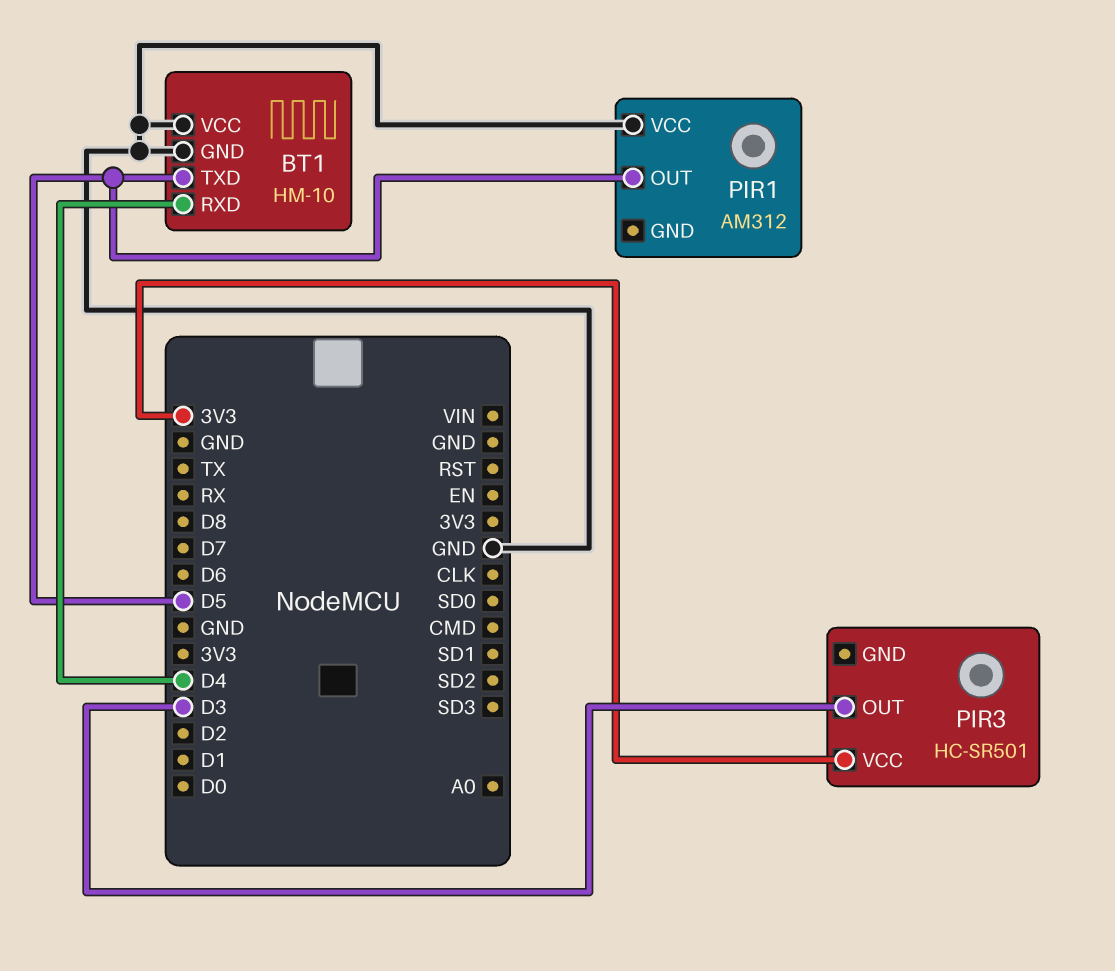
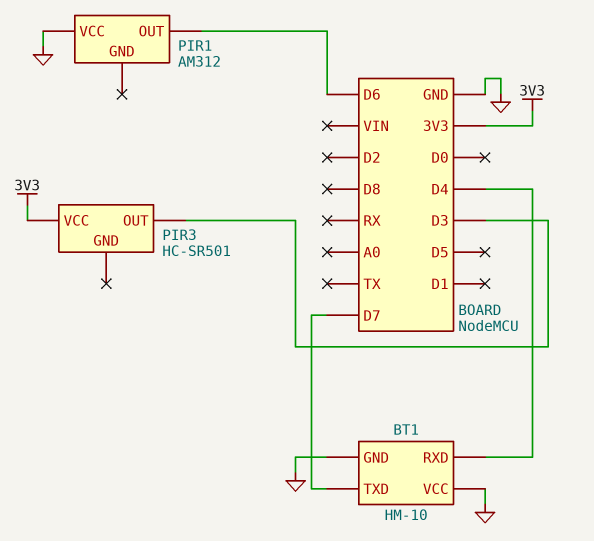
BT1 pin TXD: D5 -> D7
PIR1 pin OUT: D5 -> D6

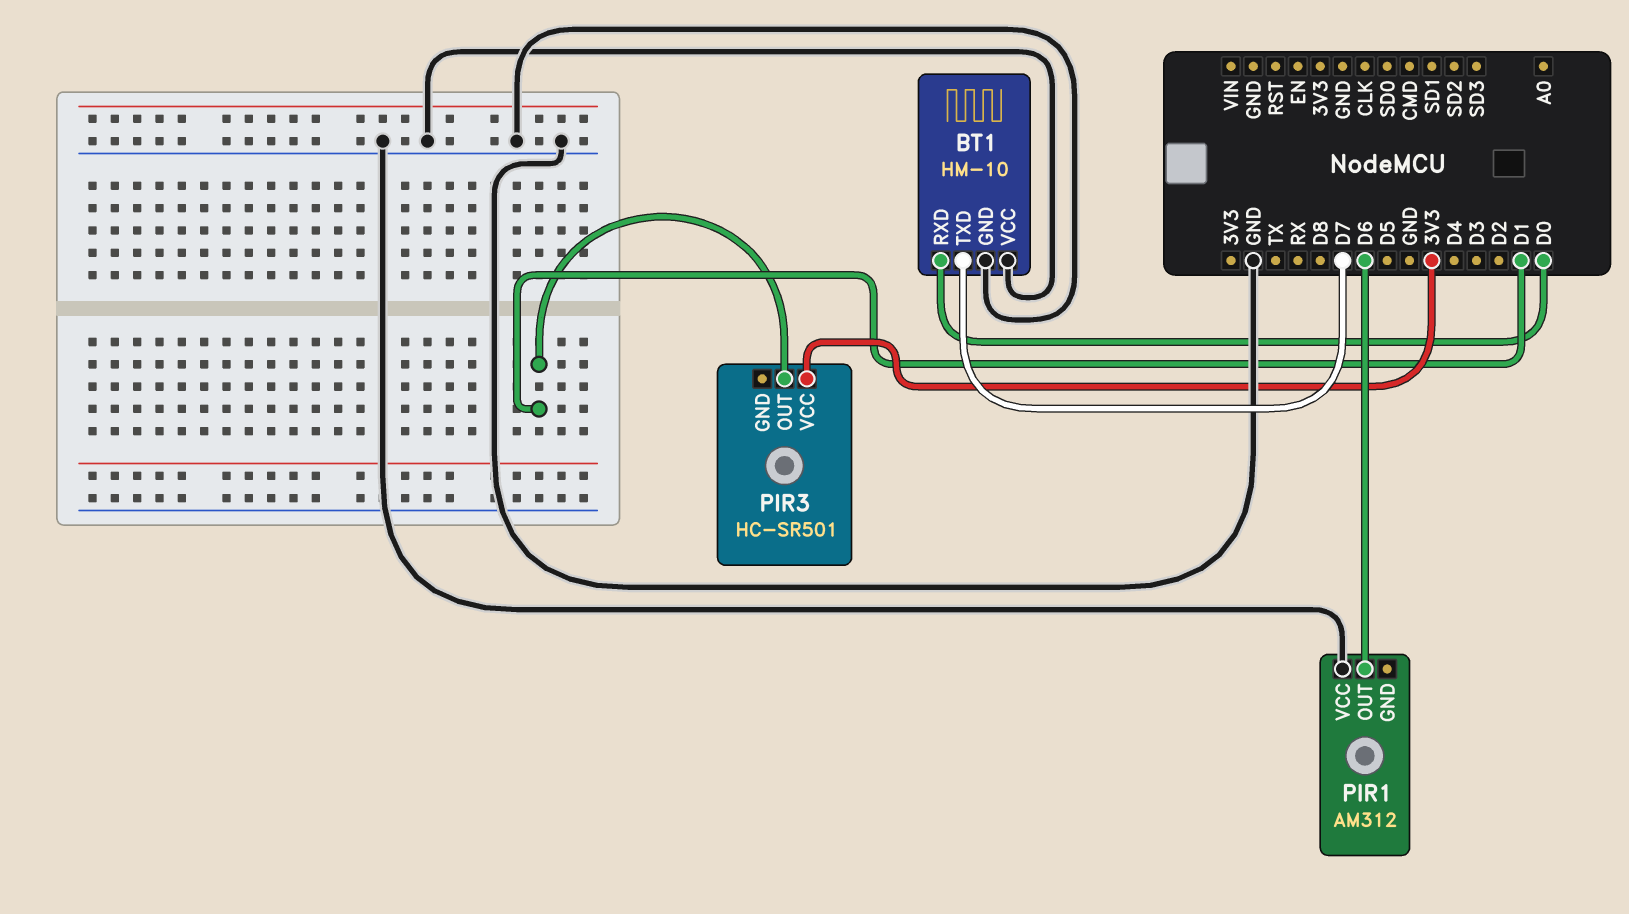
BT1 pin RXD: D4 -> D0
PIR3 pin OUT: D3 -> D1

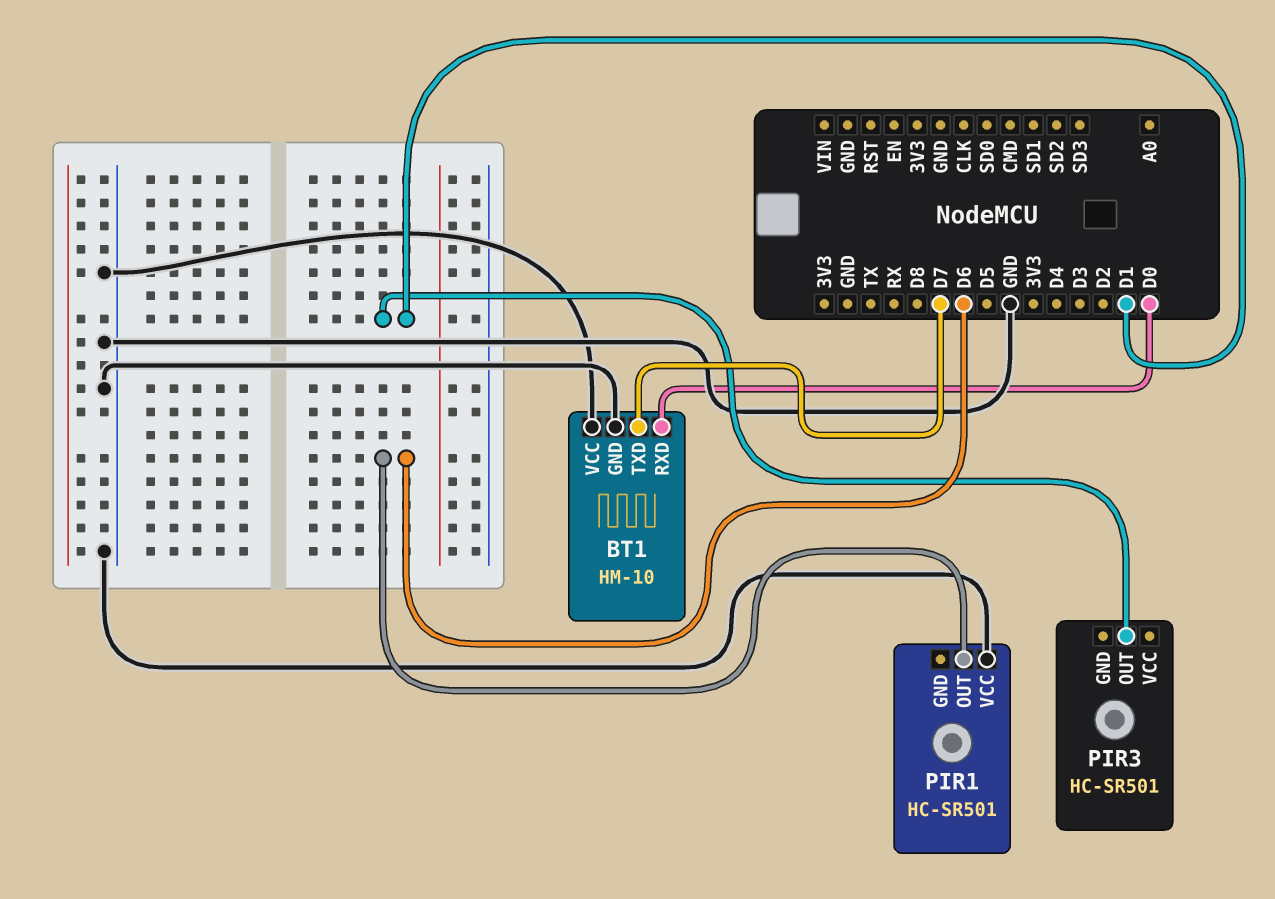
PIR1: AM312 -> HC-SR501
PIR3 pin VCC: 3V3 -> none

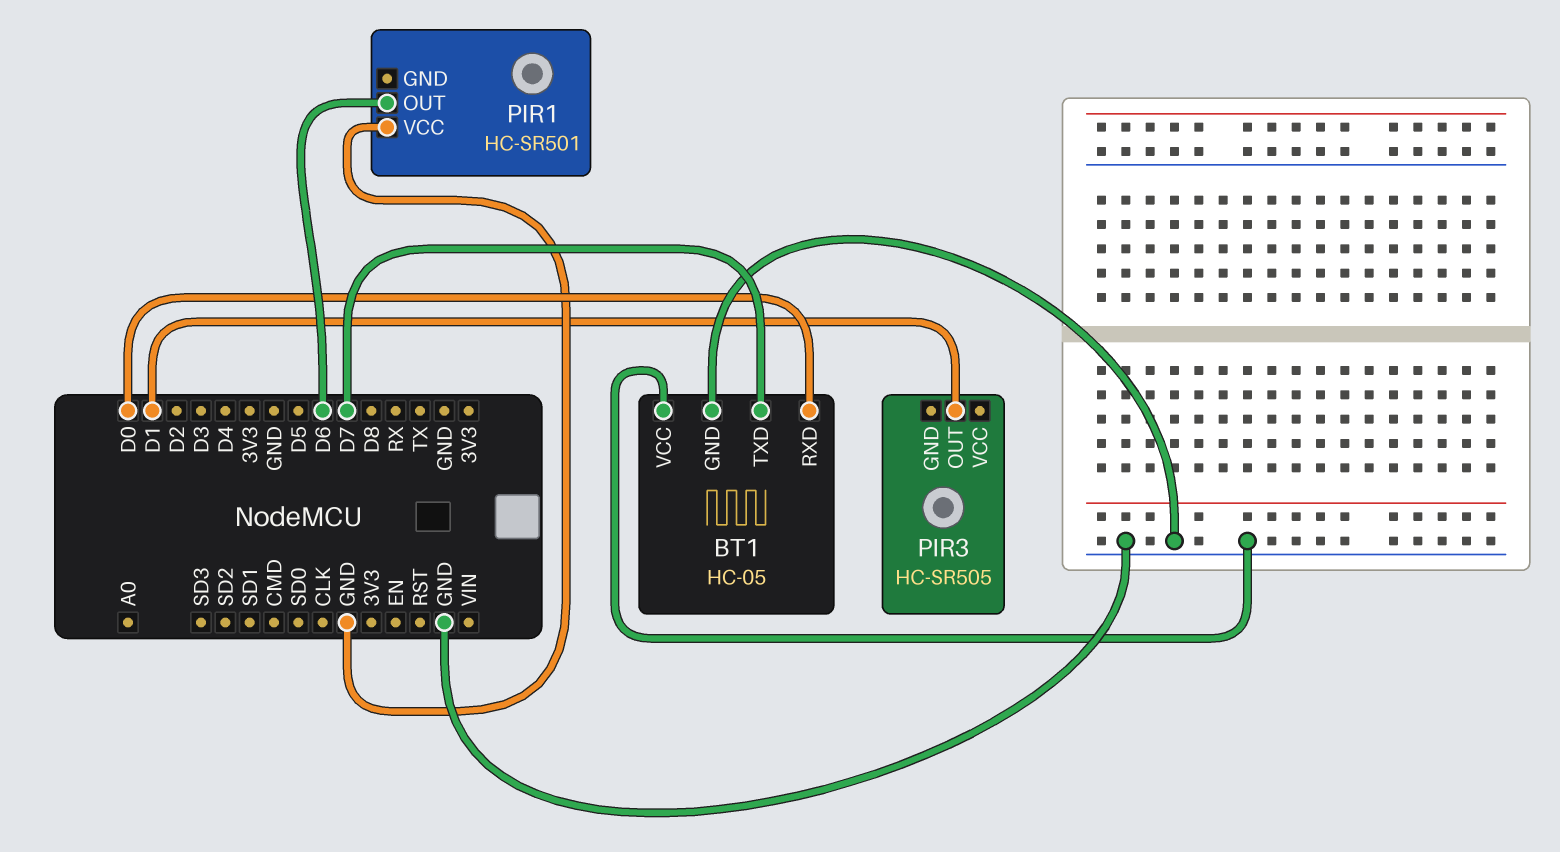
BT1: HM-10 -> HC-05
PIR3: HC-SR501 -> HC-SR505

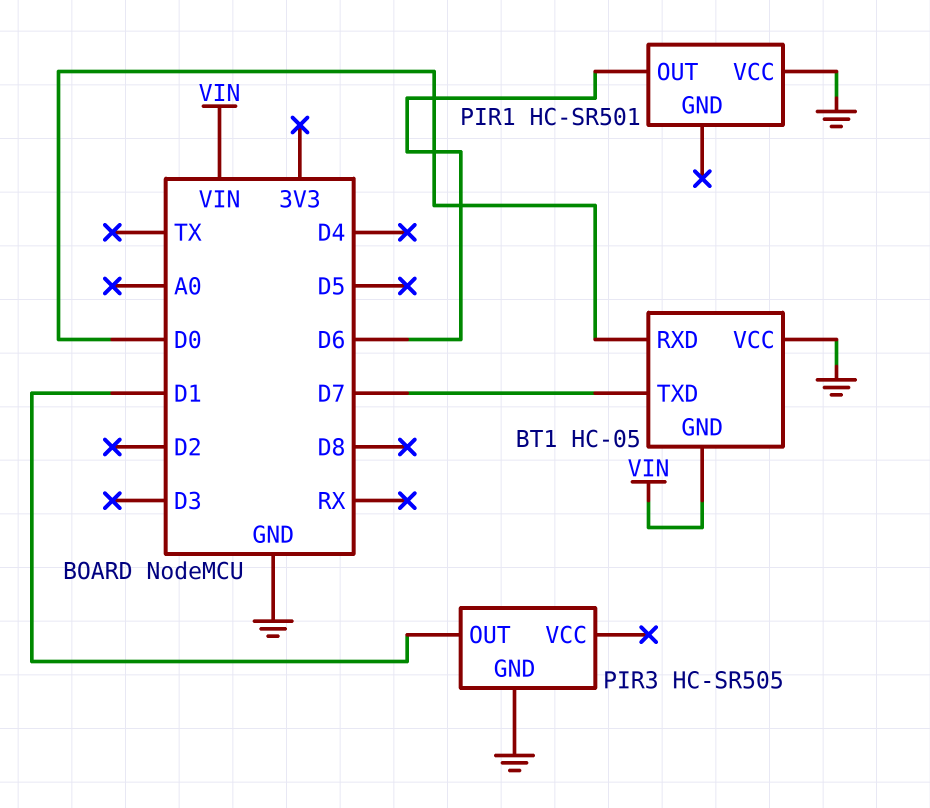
BT1 pin GND: GND -> VIN
PIR3 pin GND: none -> GND

